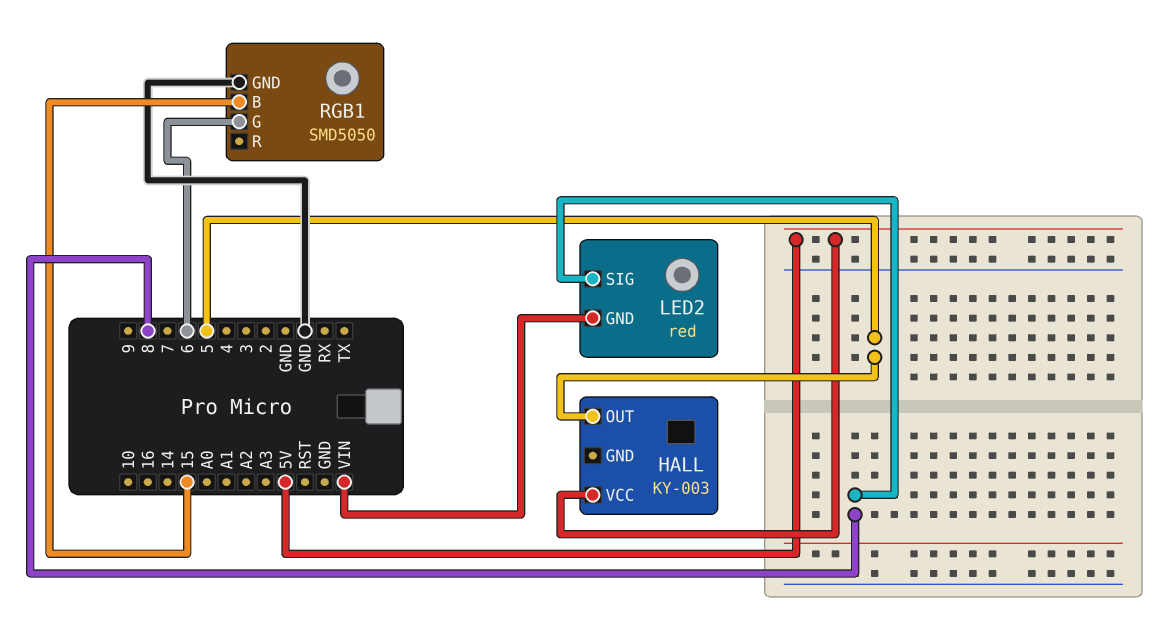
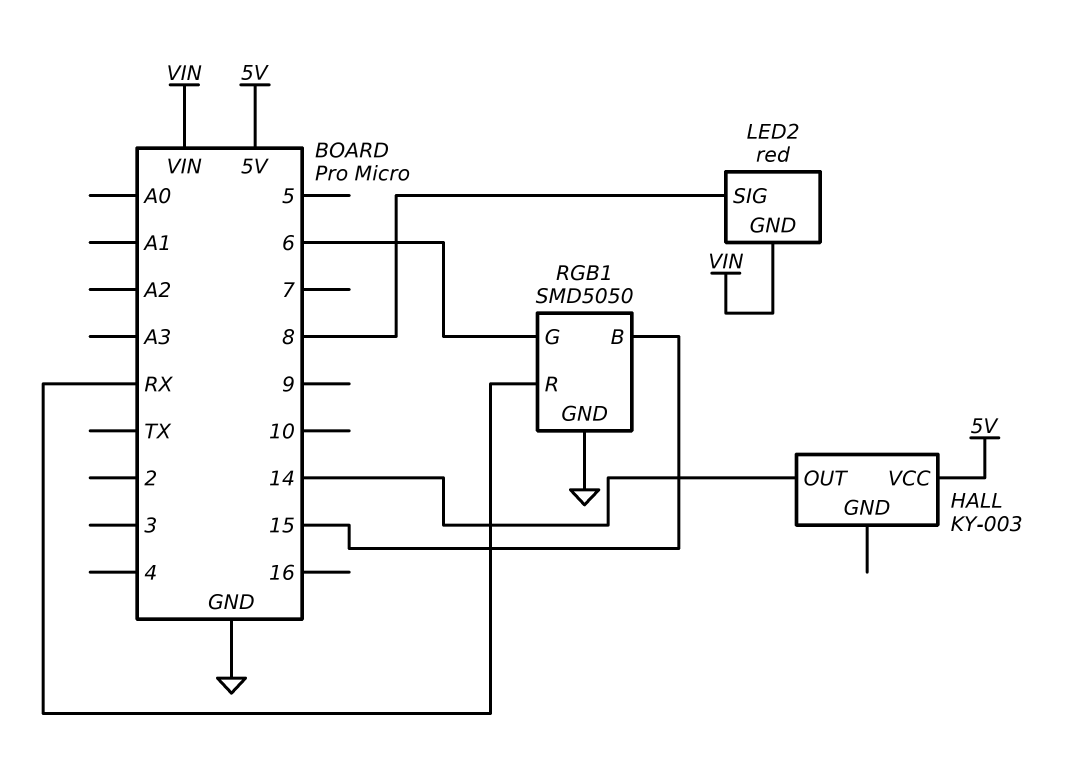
HALL pin OUT: 5 -> 14
RGB1 pin R: none -> RX

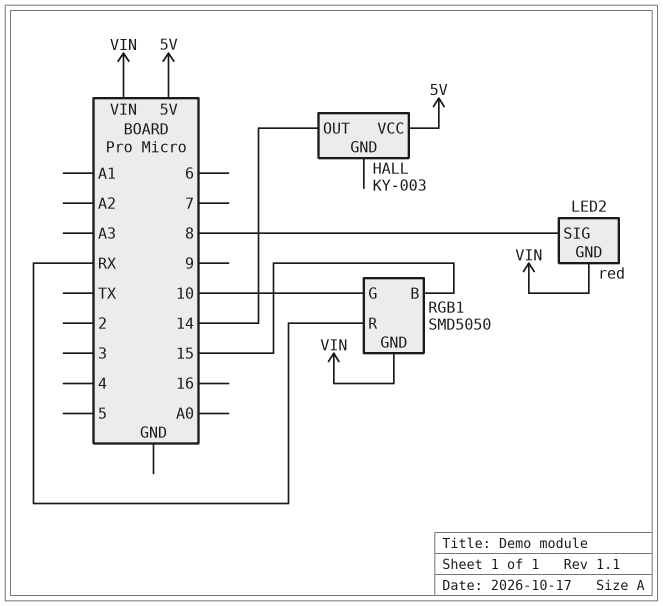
RGB1 pin G: 6 -> 10
RGB1 pin GND: GND -> VIN

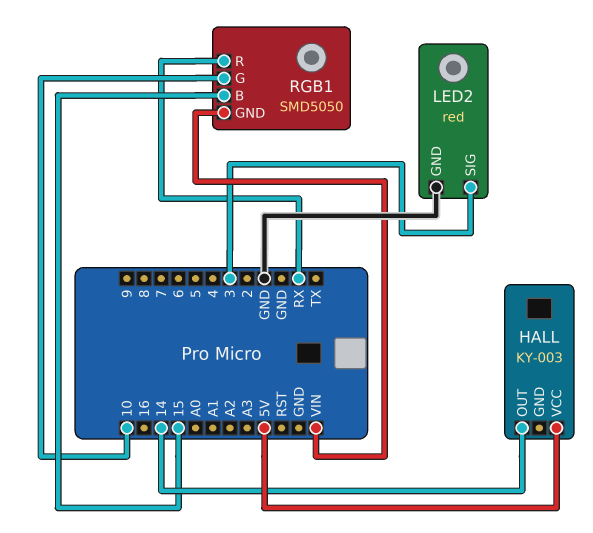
LED2 pin GND: VIN -> GND
LED2 pin SIG: 8 -> 3

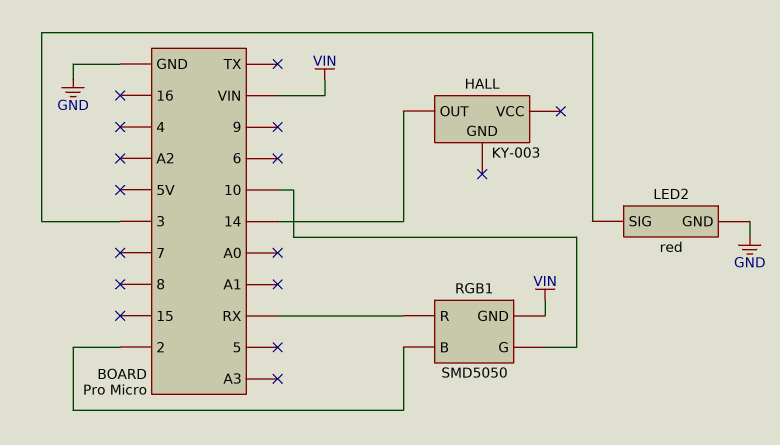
HALL pin VCC: 5V -> none
RGB1 pin B: 15 -> 2

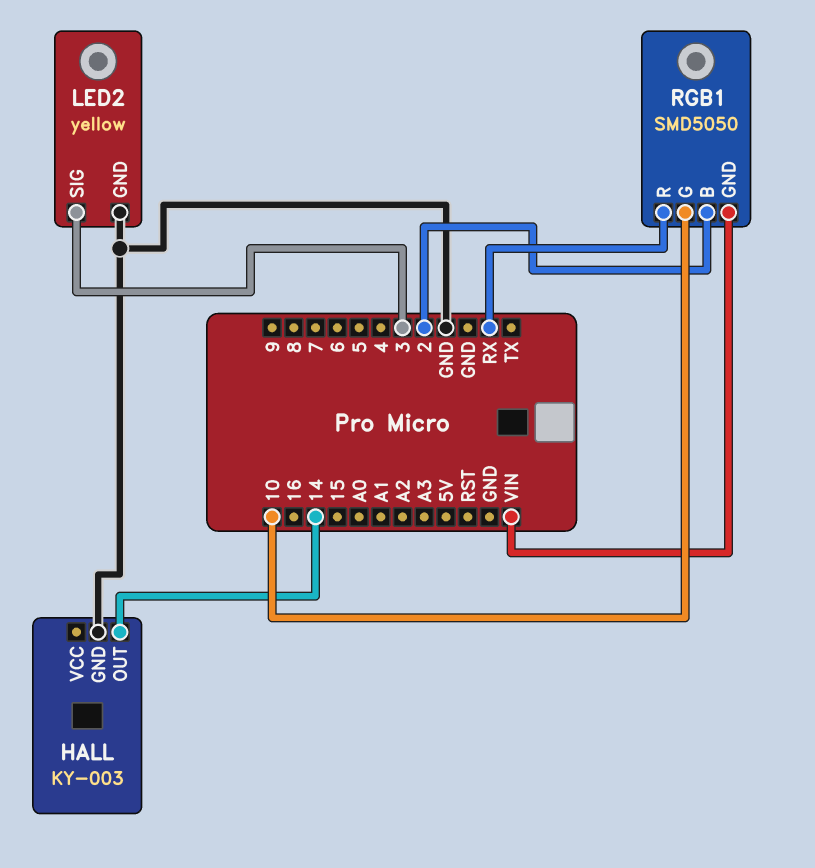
HALL pin GND: none -> GND
LED2: red -> yellow

